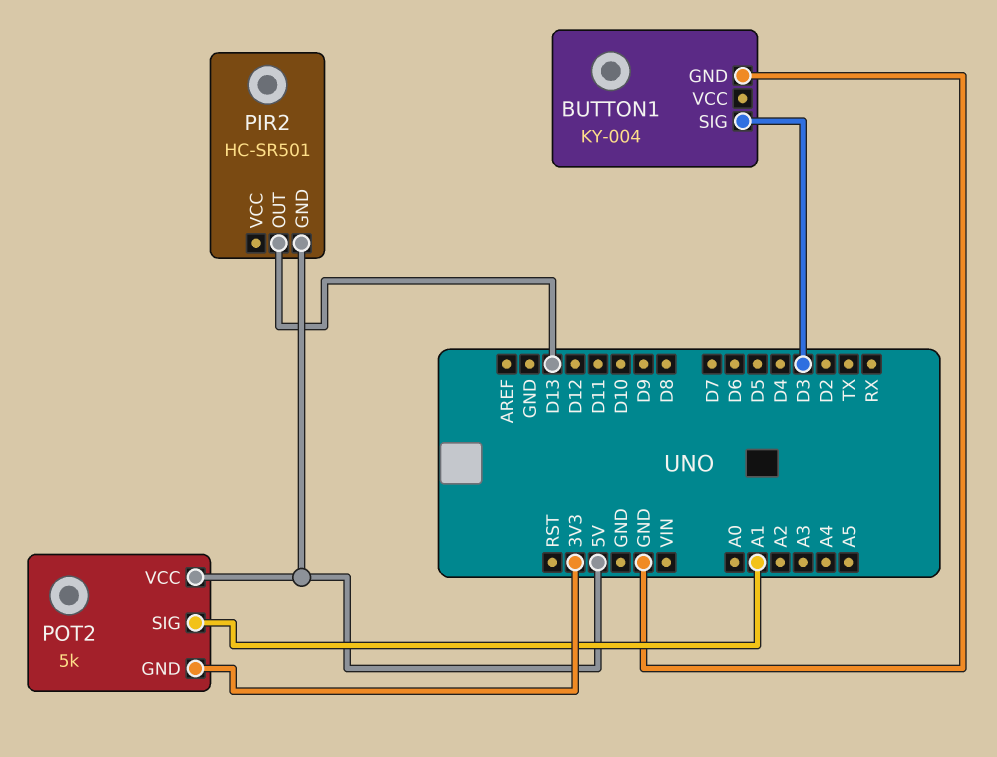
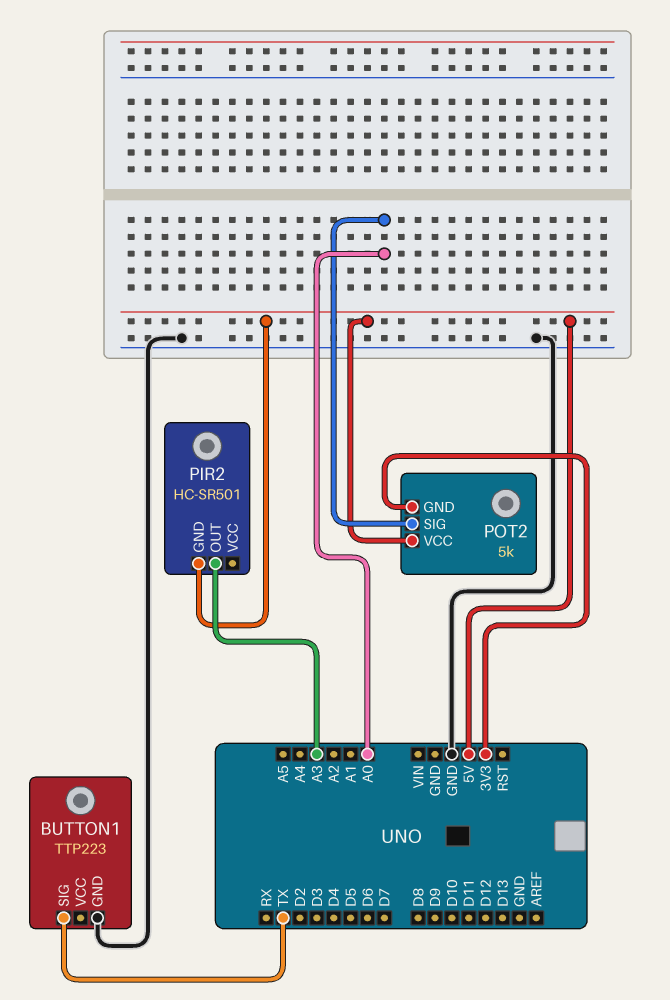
BUTTON1: KY-004 -> TTP223
BUTTON1 pin SIG: D3 -> TX
PIR2 pin OUT: D13 -> A3
POT2 pin SIG: A1 -> A0

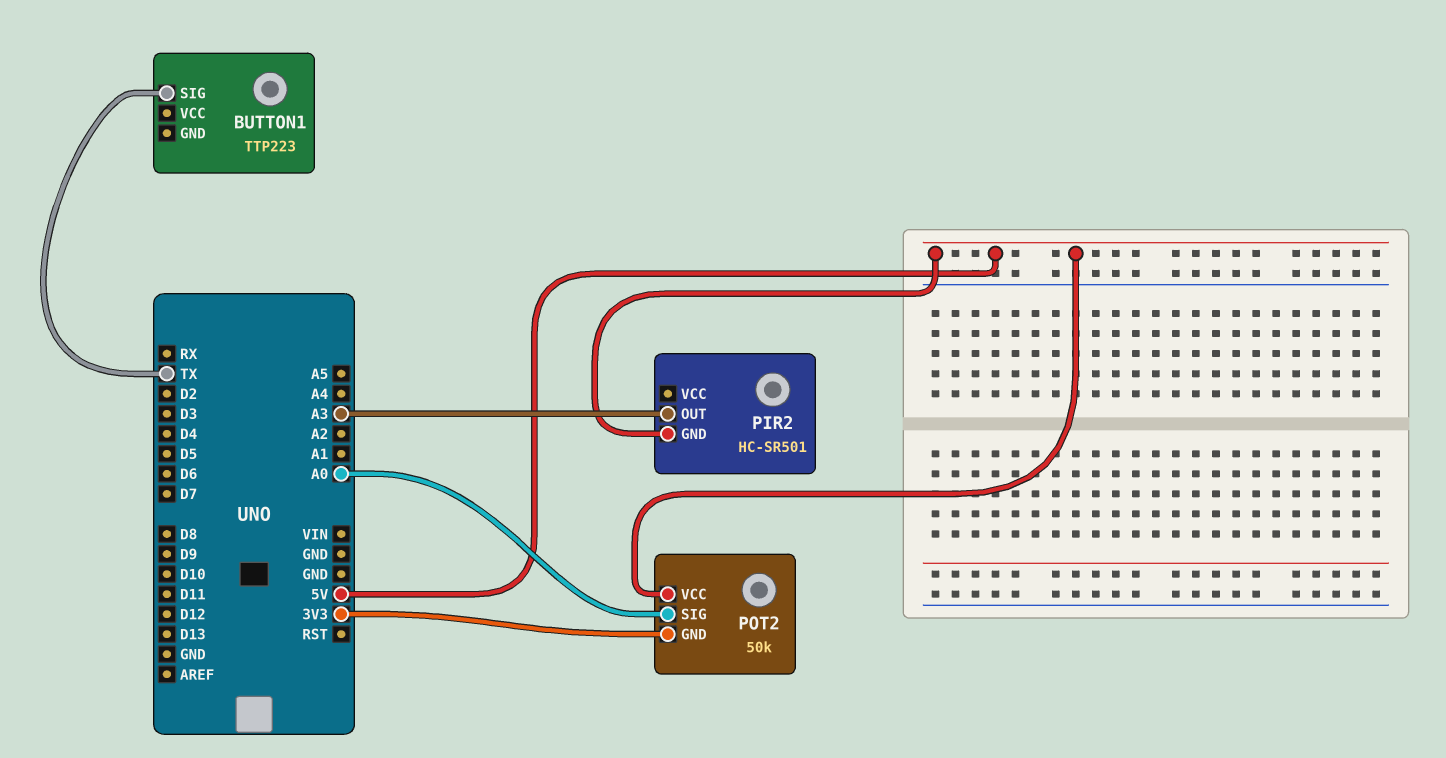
BUTTON1 pin GND: GND -> none
POT2: 5k -> 50k

